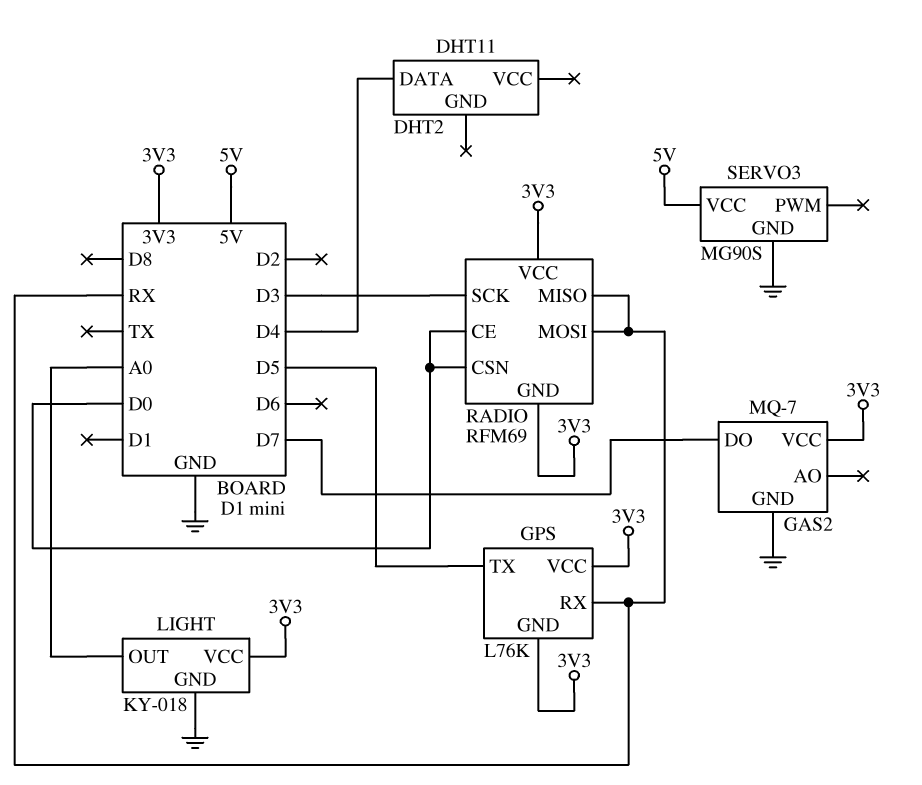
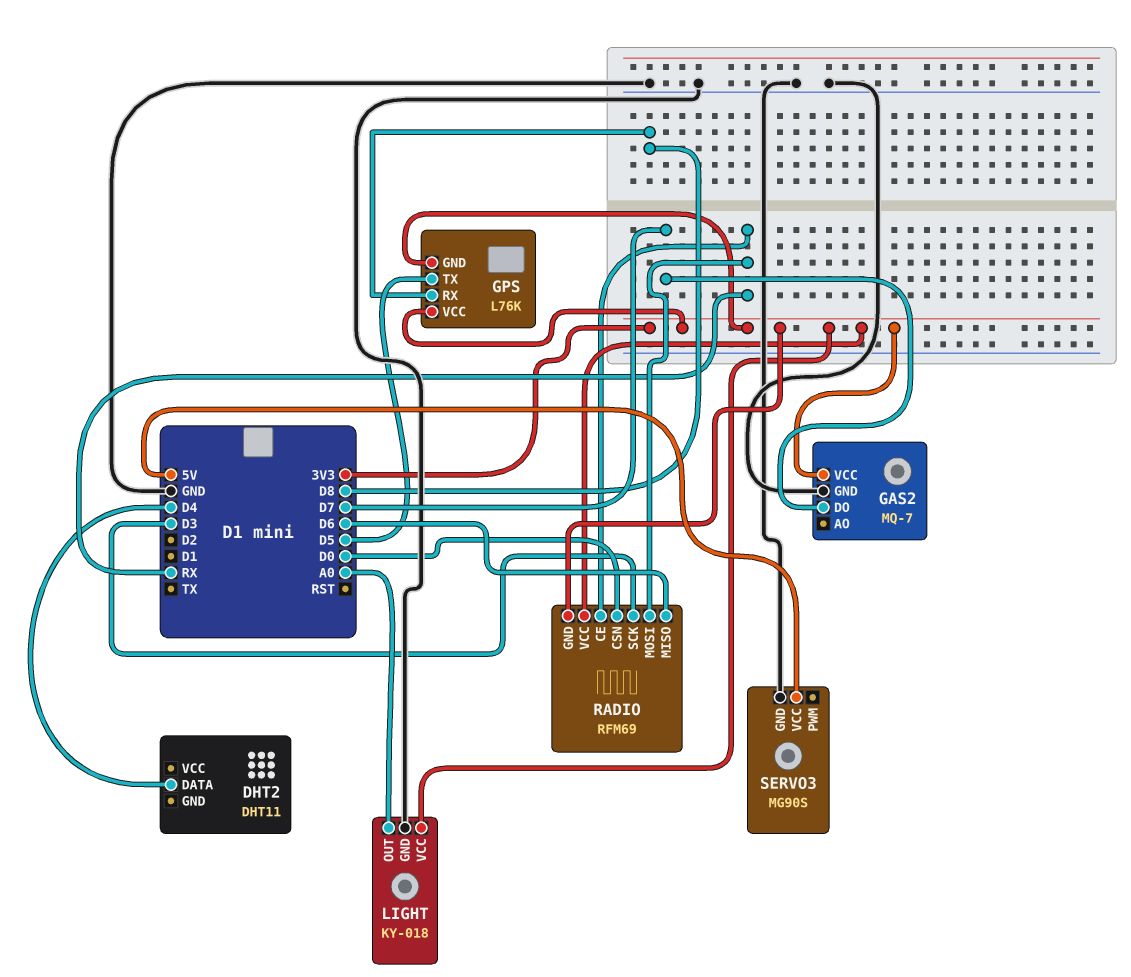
GPS pin RX: RX -> D8
RADIO pin CE: D0 -> RX
RADIO pin MISO: RX -> D6

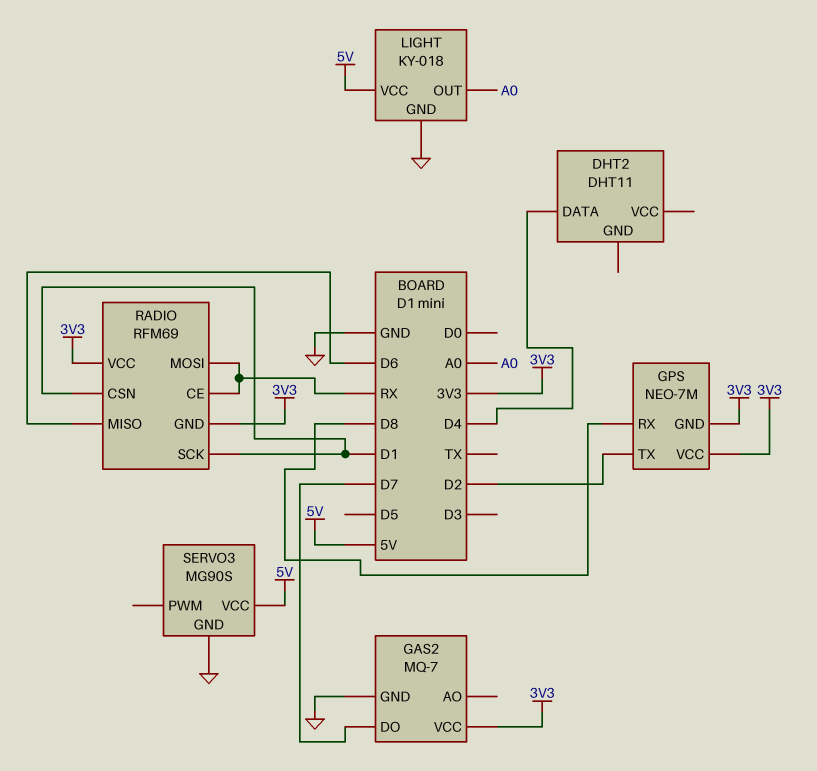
GPS: L76K -> NEO-7M
GPS pin TX: D5 -> D2
LIGHT pin VCC: 3V3 -> 5V
RADIO pin CSN: D0 -> D1
RADIO pin SCK: D3 -> D1

